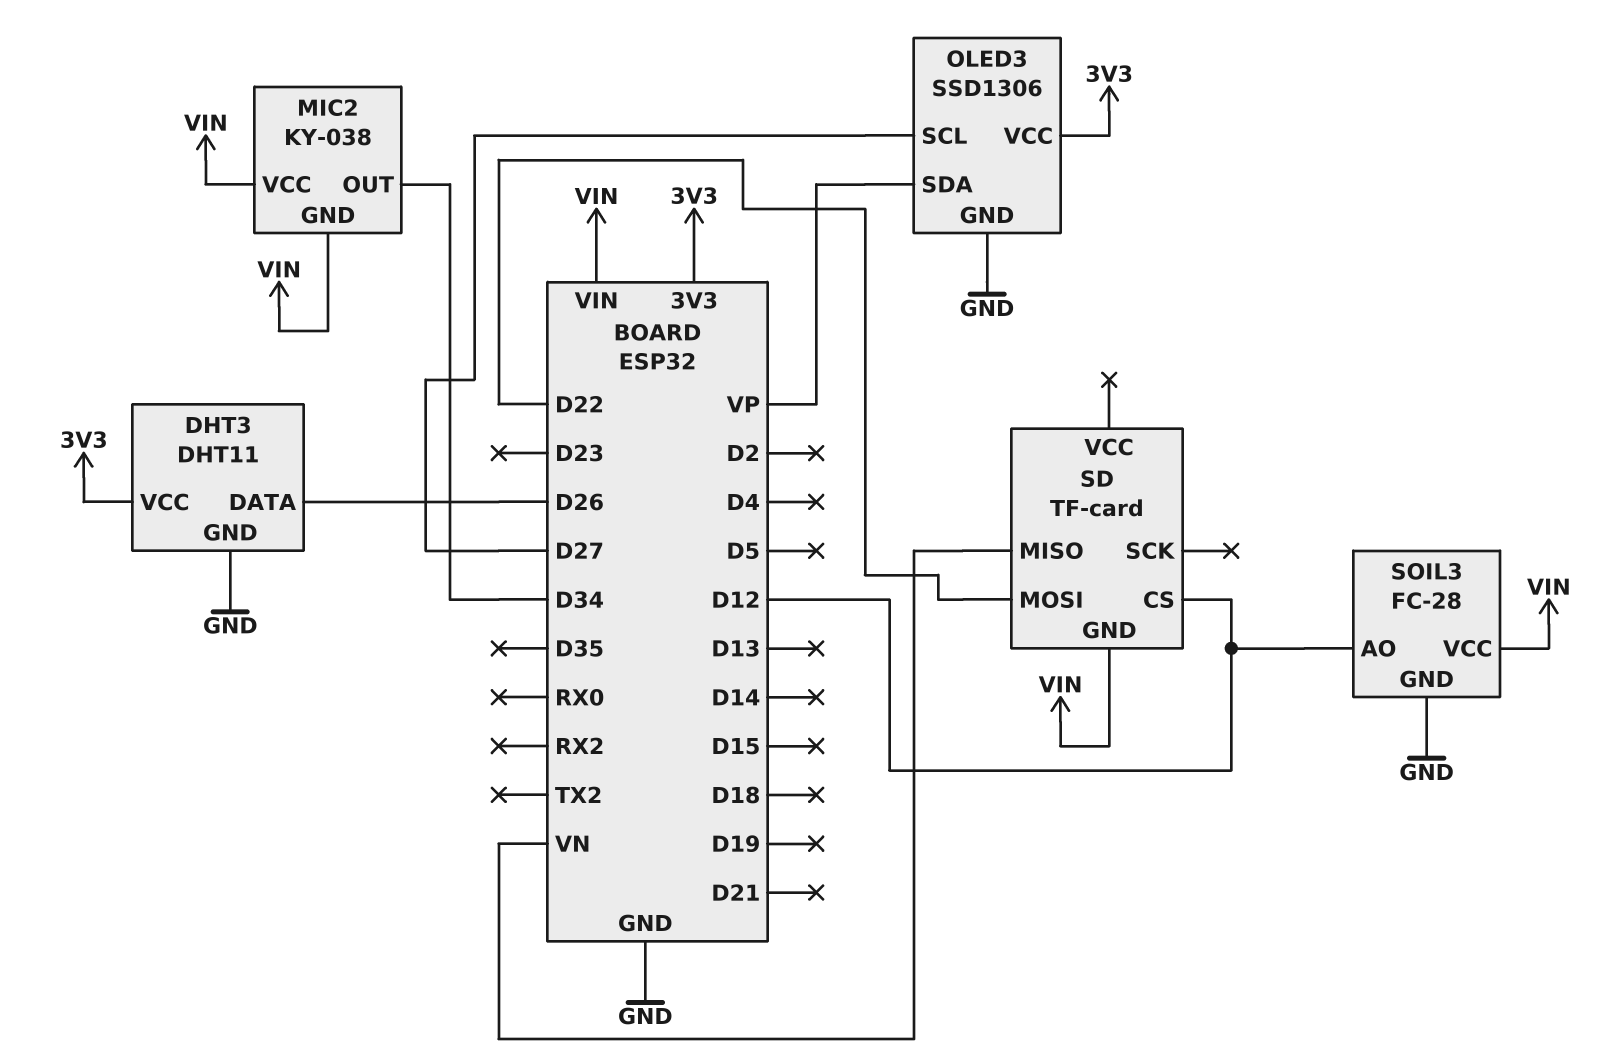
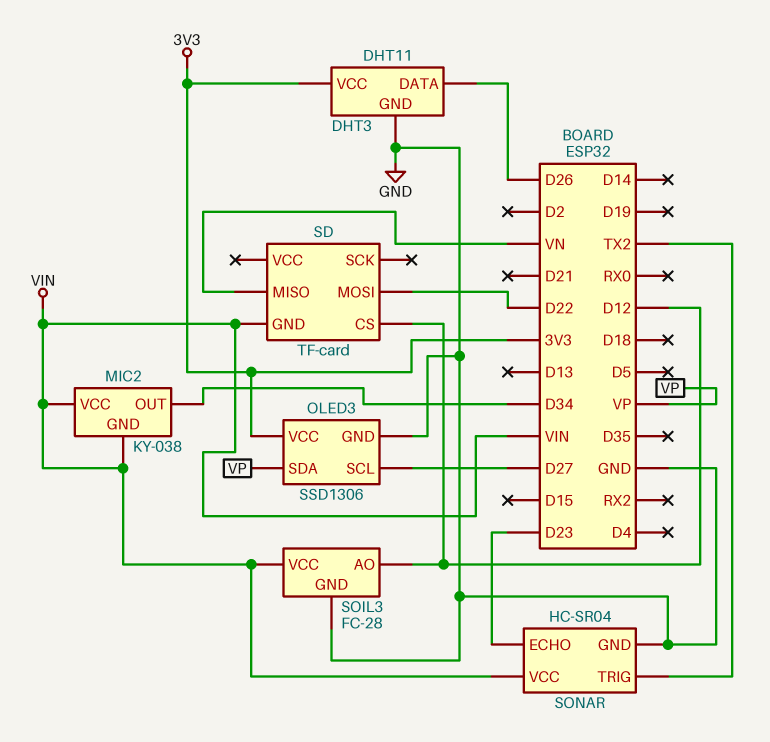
SONAR: none -> HC-SR04
SONAR pin ECHO: none -> D23
SONAR pin GND: none -> GND
SONAR pin TRIG: none -> TX2
SONAR pin VCC: none -> VIN

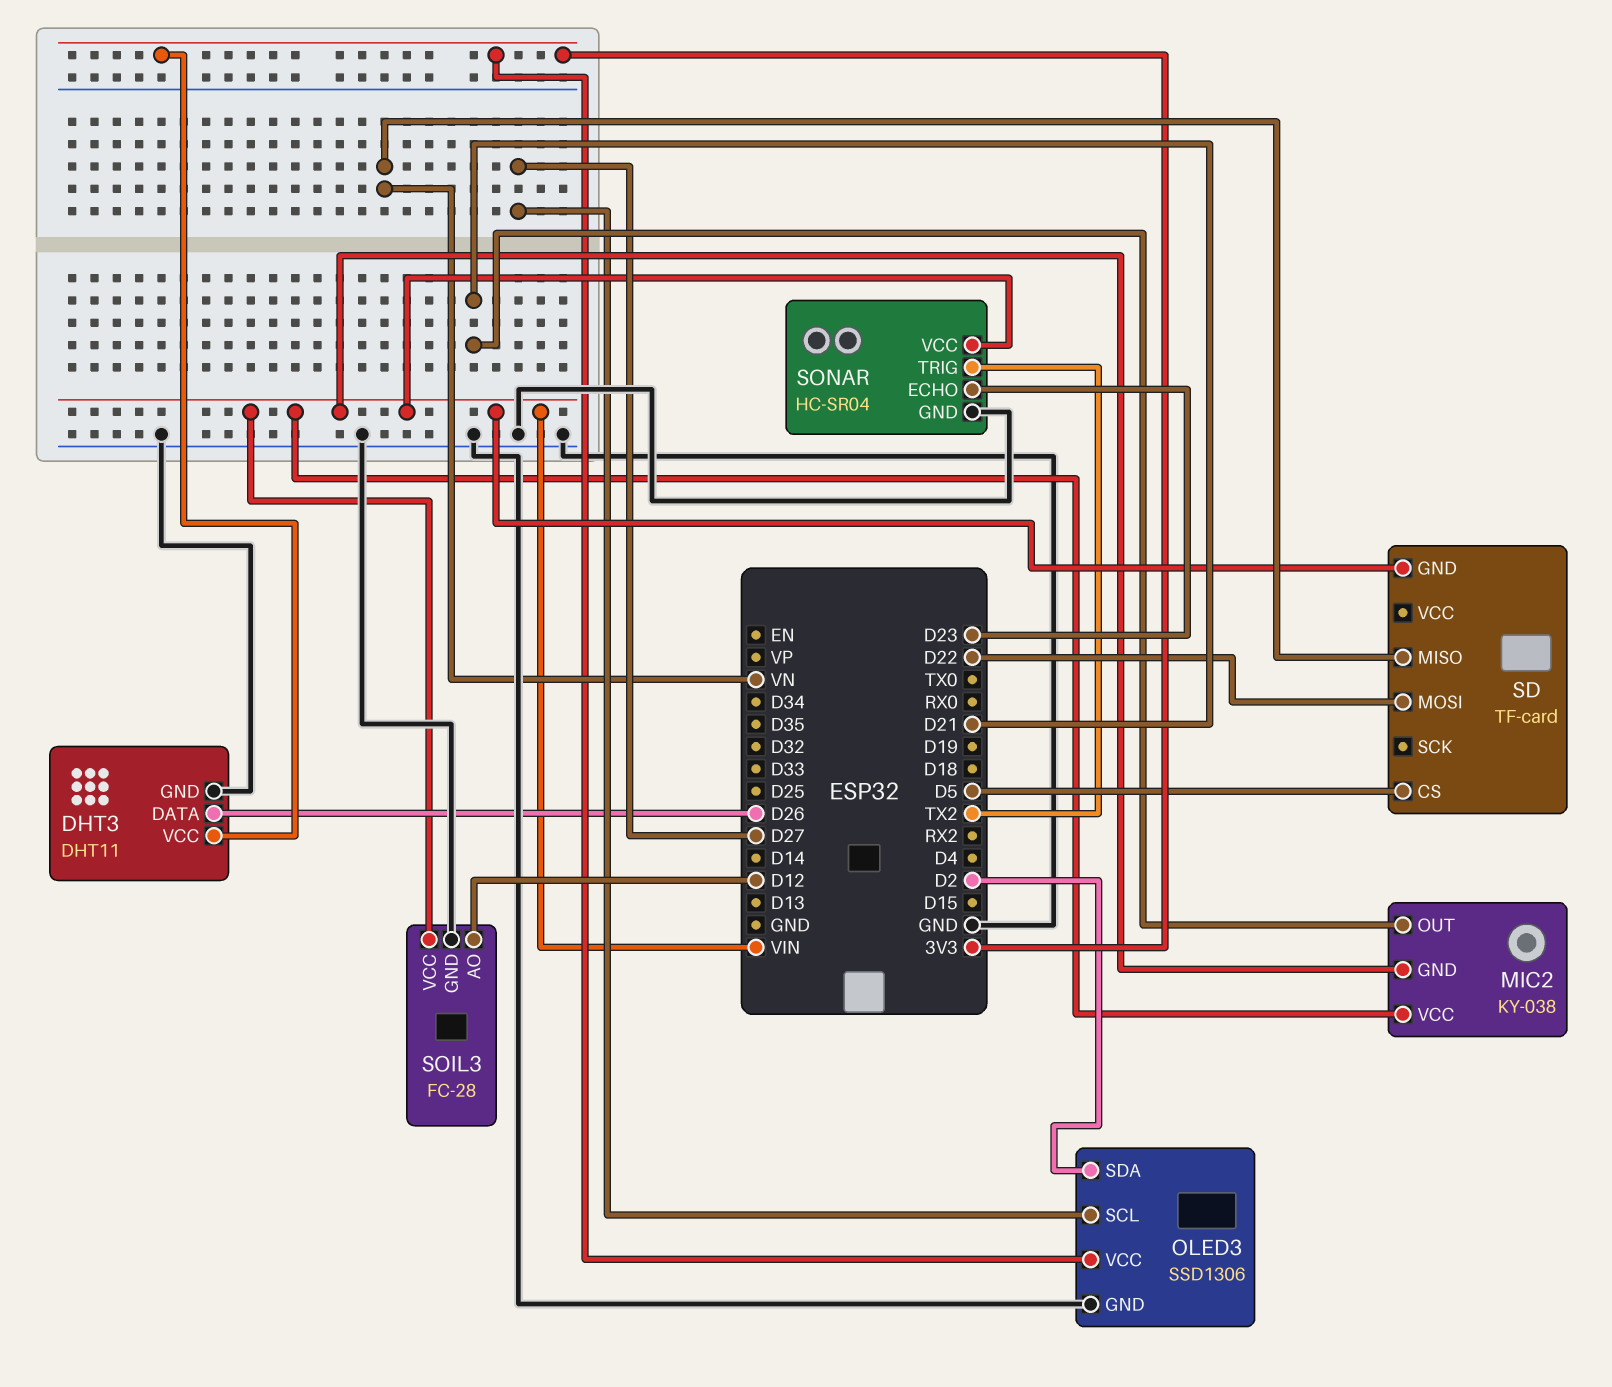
MIC2 pin OUT: D34 -> D21
OLED3 pin SDA: VP -> D2
SD pin CS: D12 -> D5

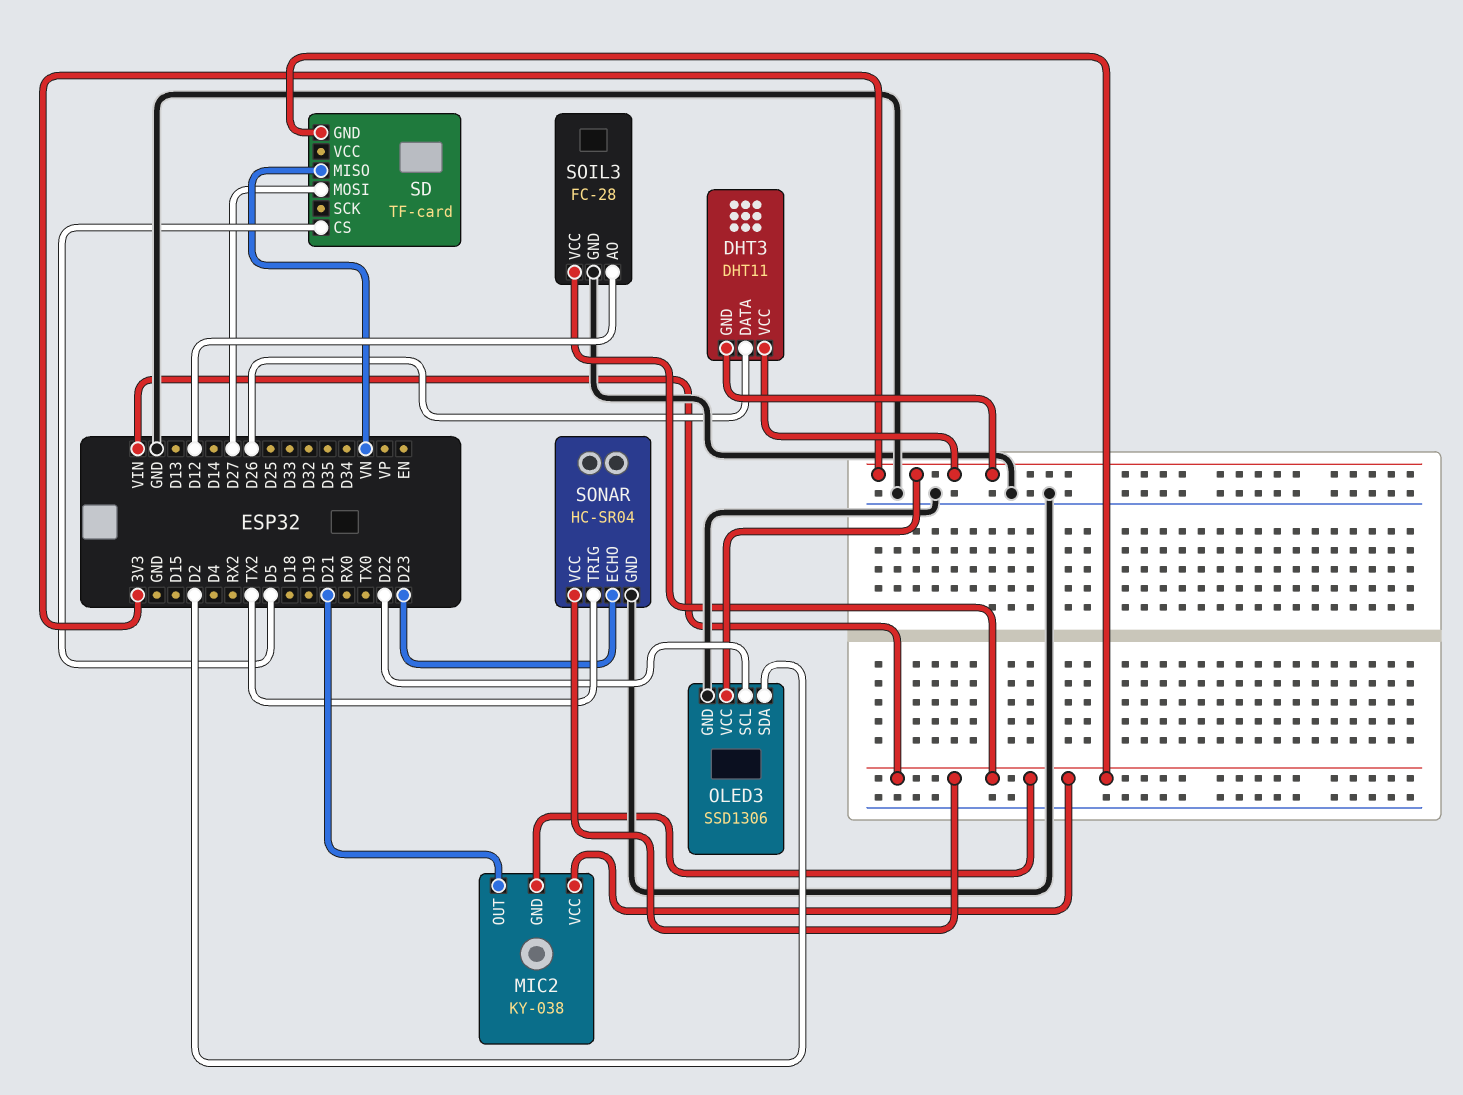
DHT3 pin GND: GND -> 3V3
OLED3 pin SCL: D27 -> D22
SD pin MOSI: D22 -> D27

